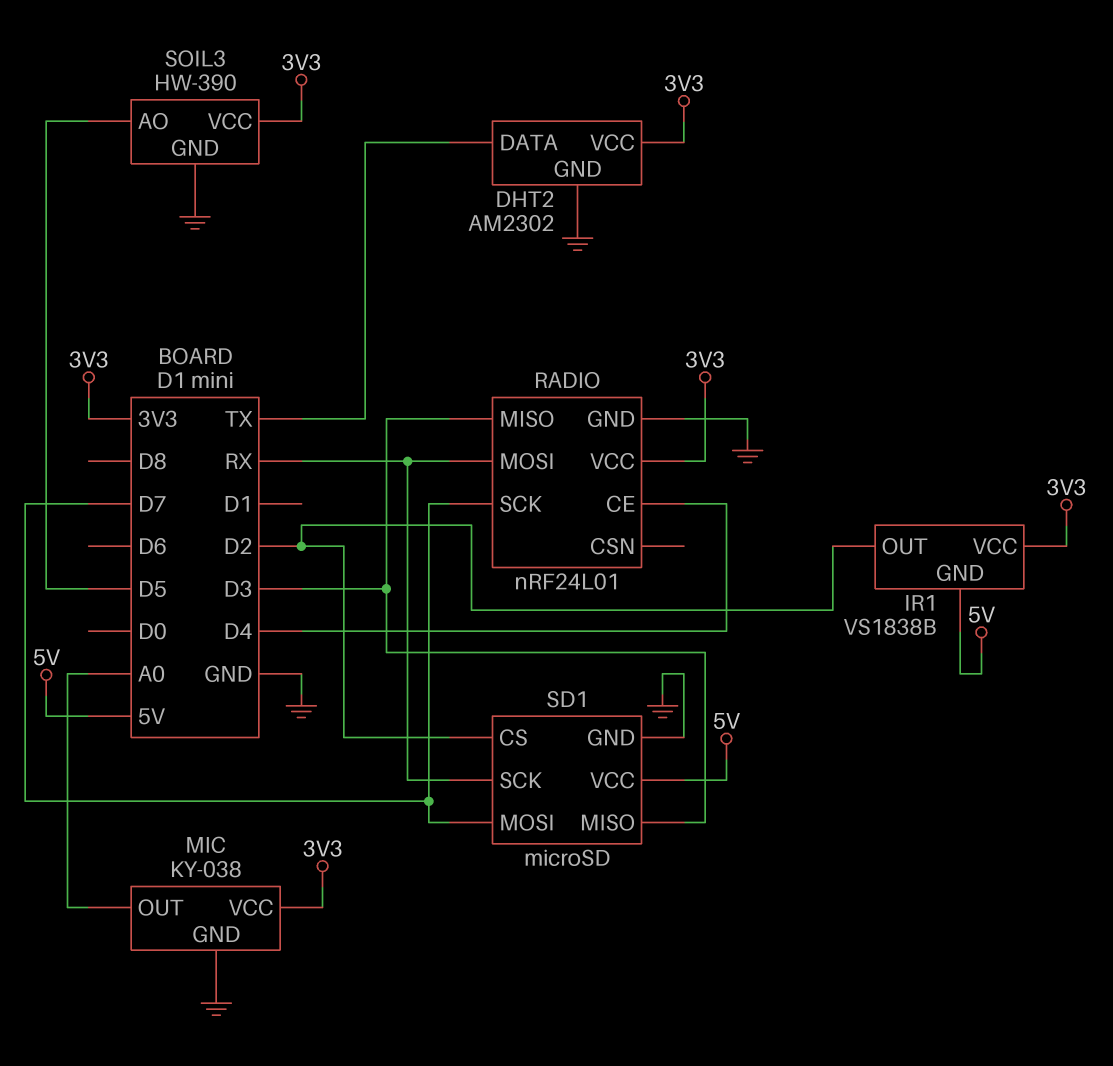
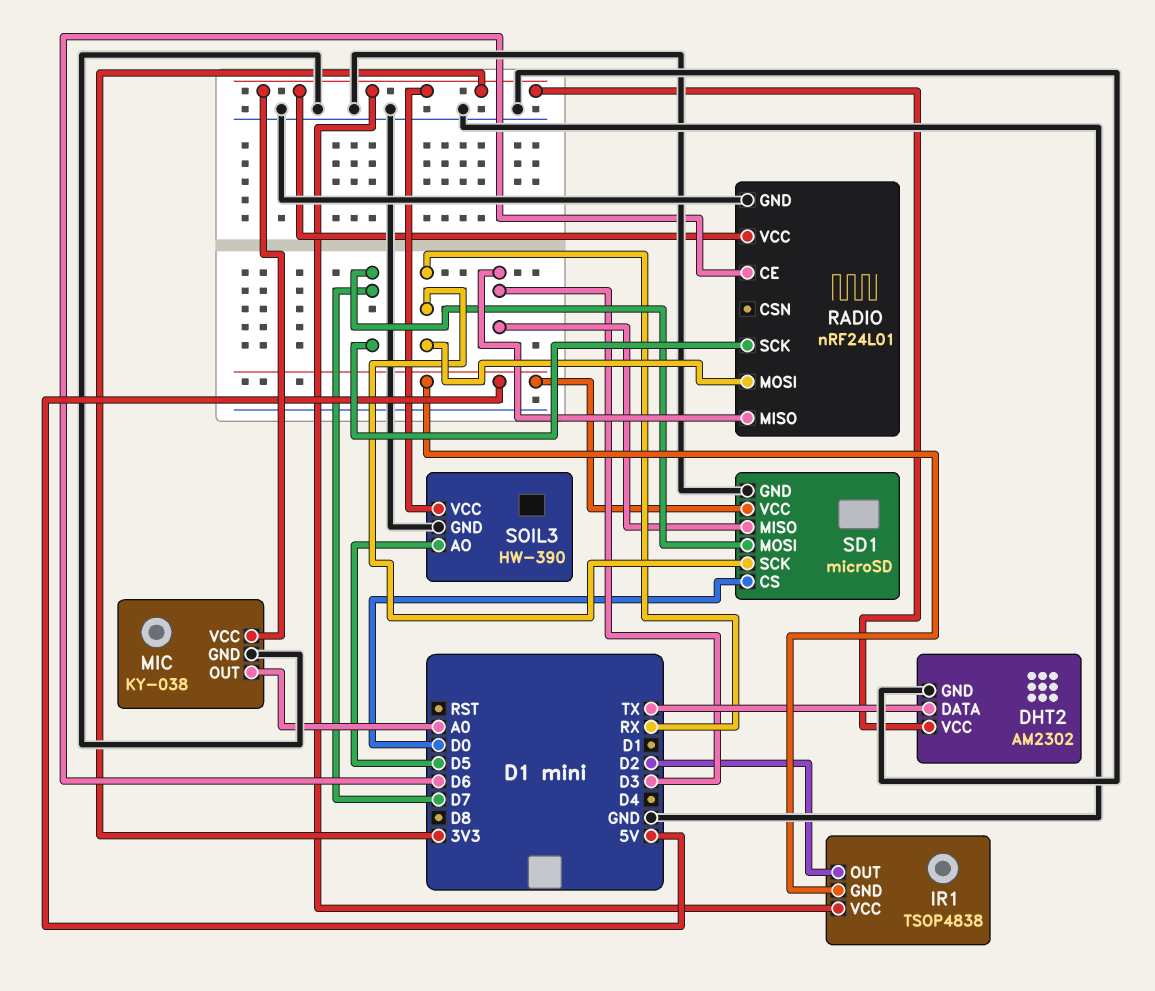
IR1: VS1838B -> TSOP4838
RADIO pin CE: D4 -> D6
SD1 pin CS: D2 -> D0

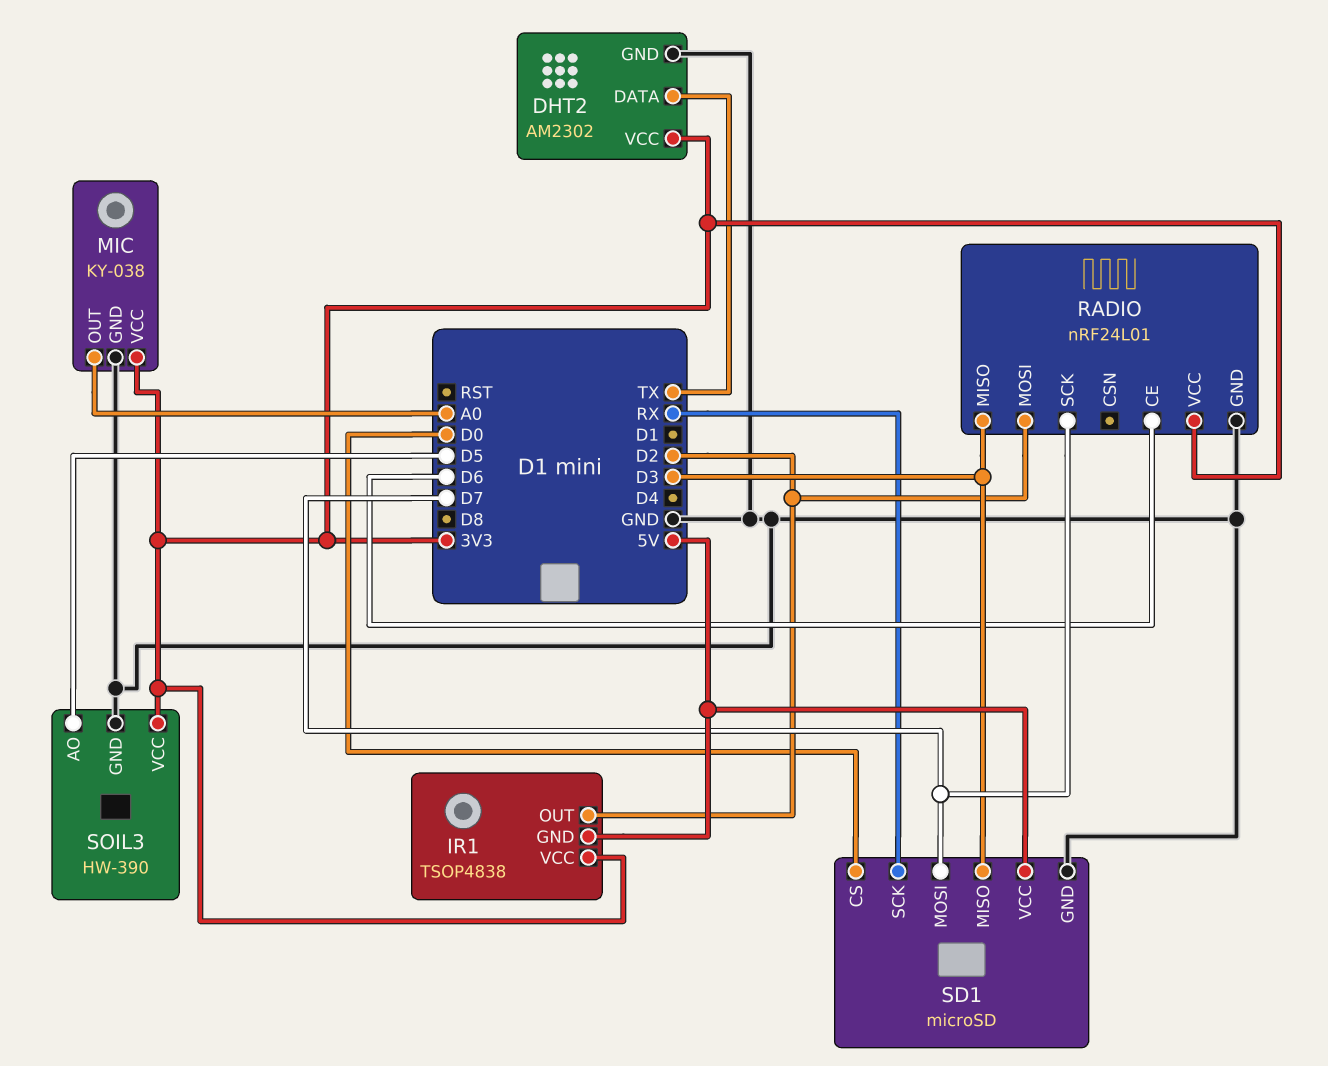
RADIO pin MOSI: RX -> D2

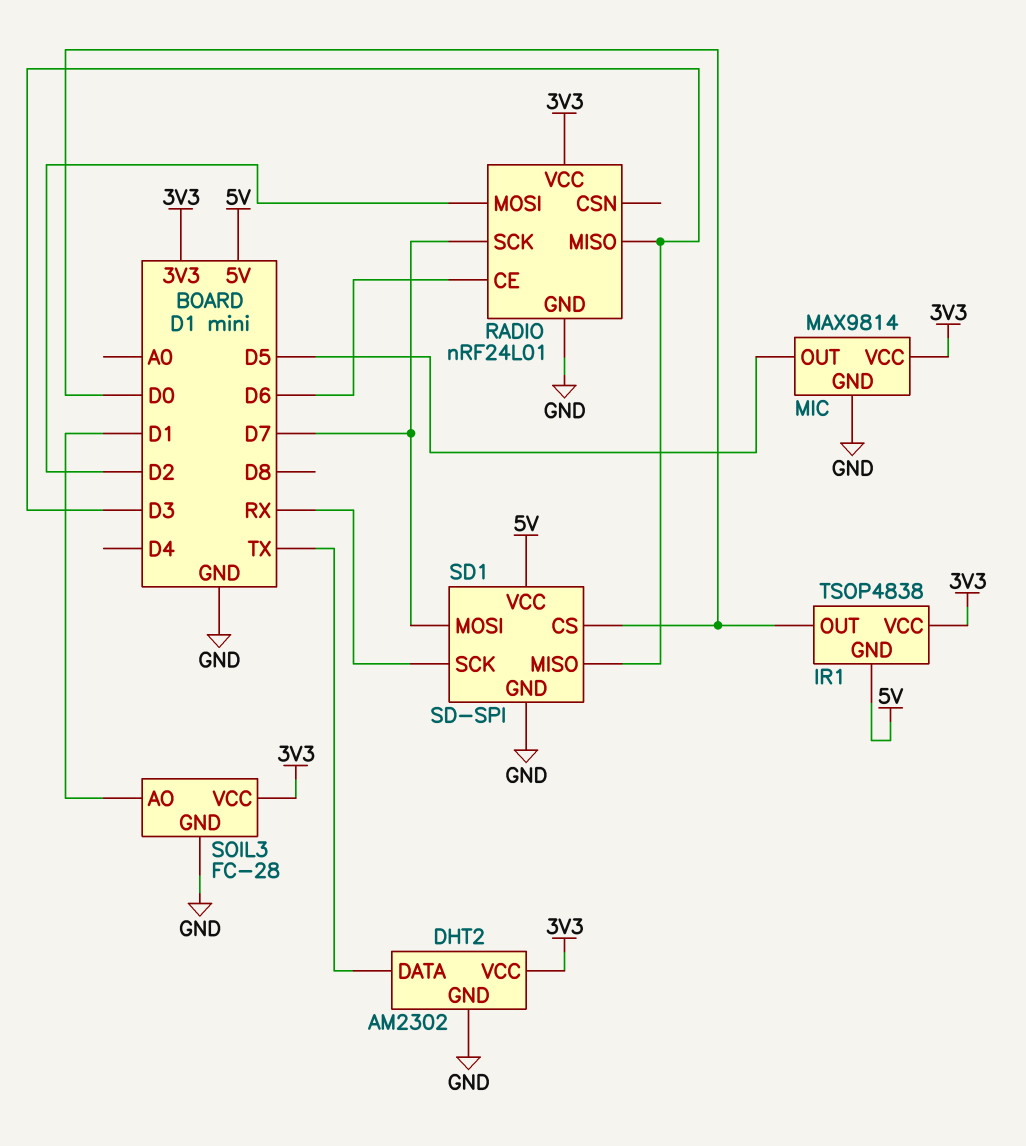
IR1 pin OUT: D2 -> D0
MIC: KY-038 -> MAX9814
MIC pin OUT: A0 -> D5
SD1: microSD -> SD-SPI
SOIL3: HW-390 -> FC-28
SOIL3 pin AO: D5 -> D1

